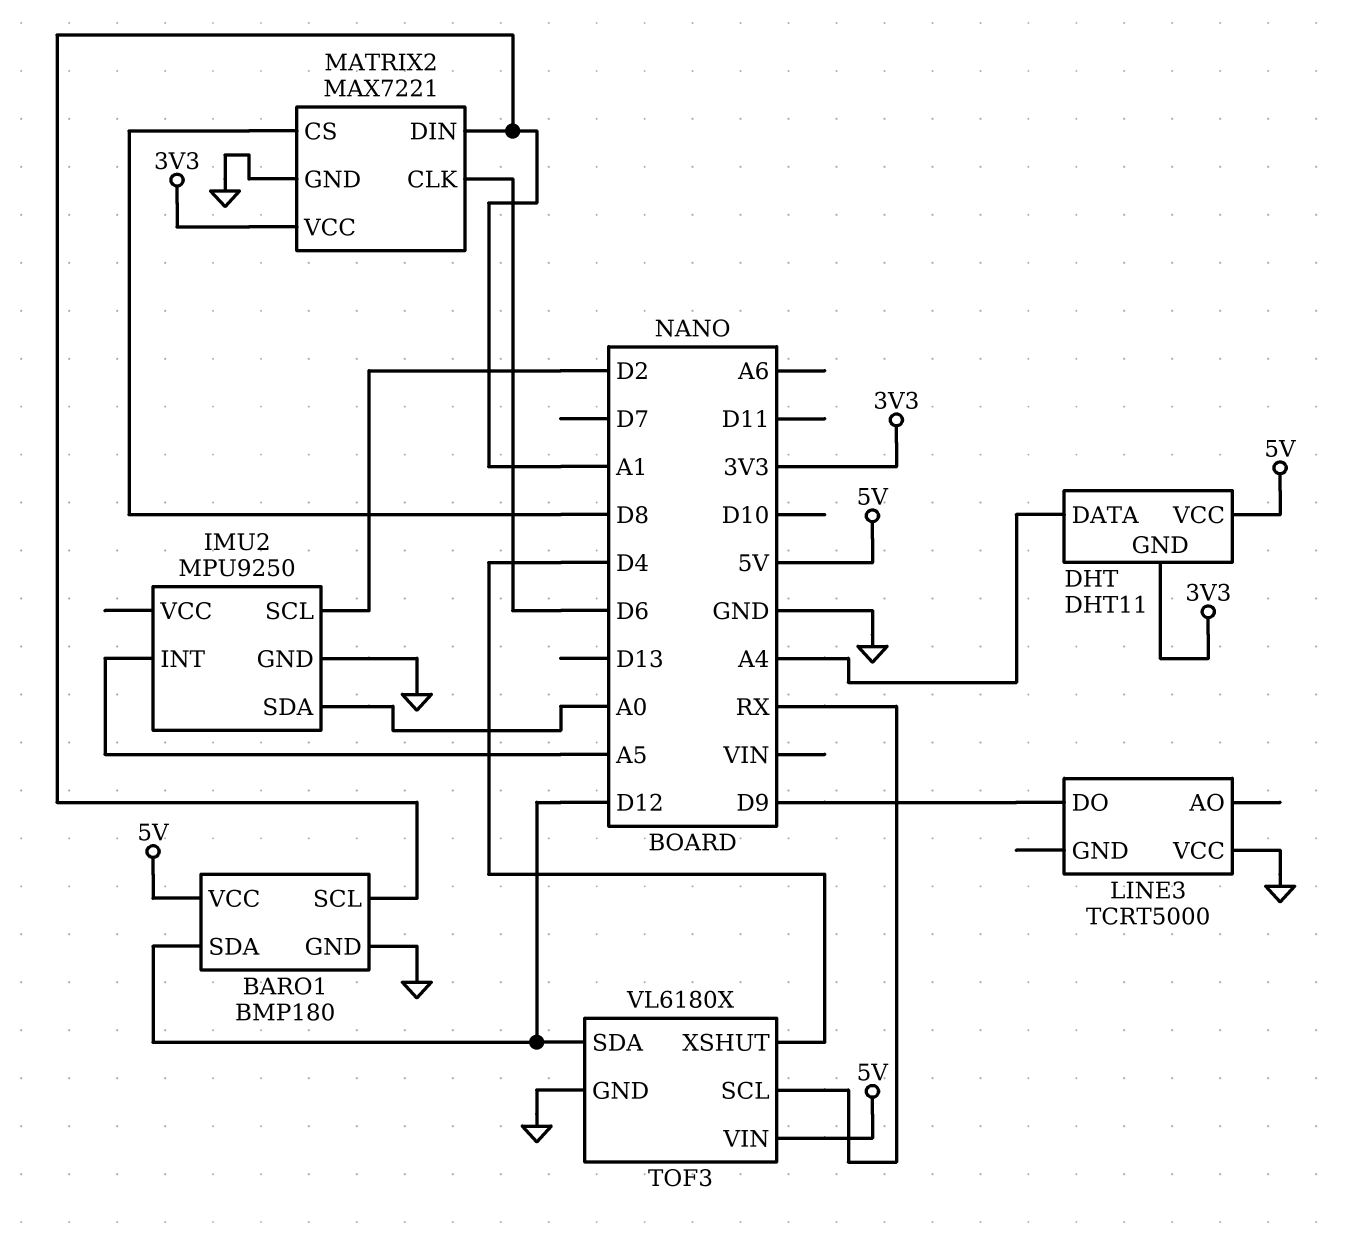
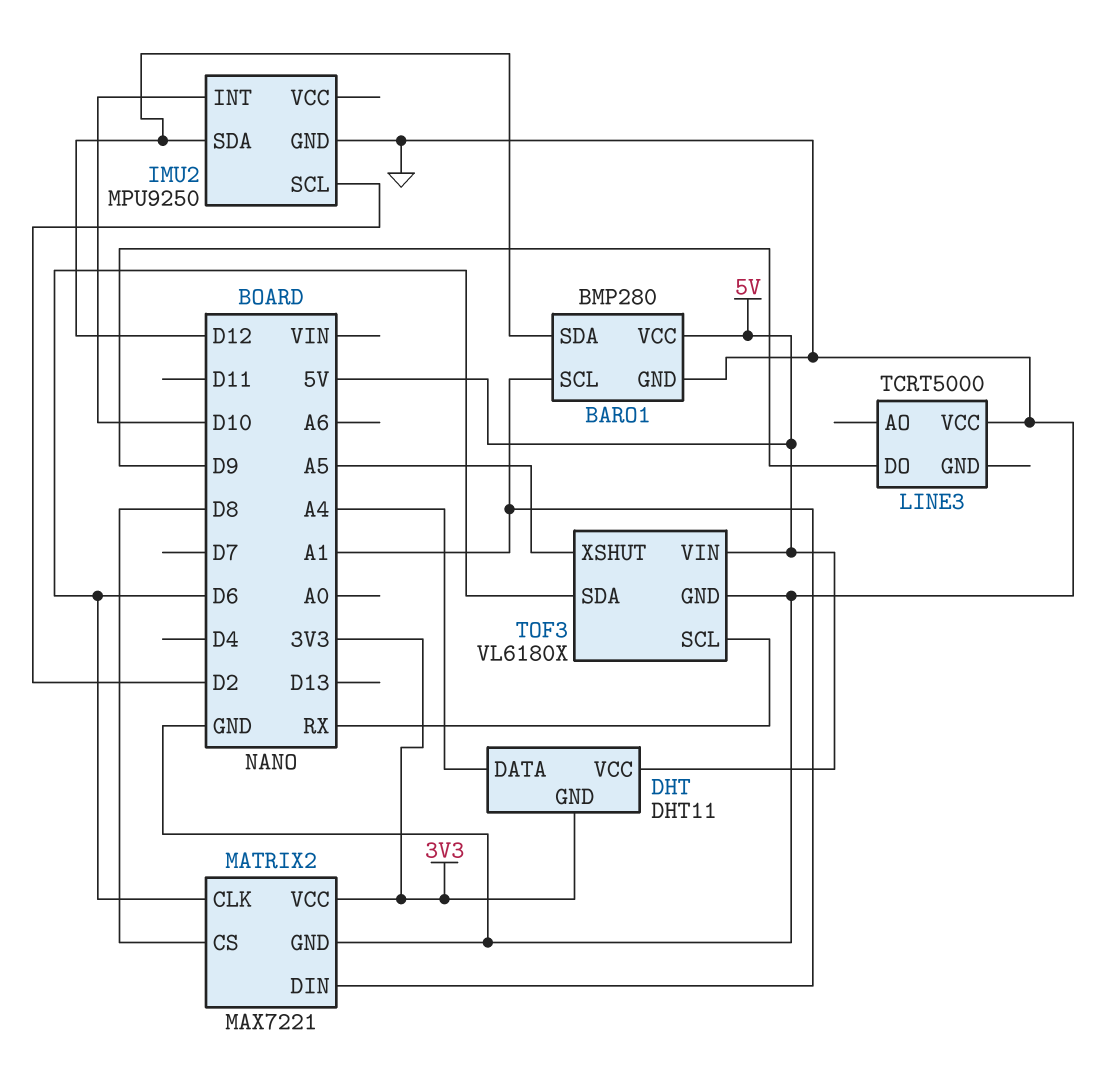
BARO1: BMP180 -> BMP280
IMU2 pin INT: A5 -> D10
IMU2 pin SDA: A0 -> D12
TOF3 pin SDA: D12 -> D6
TOF3 pin XSHUT: D4 -> A5

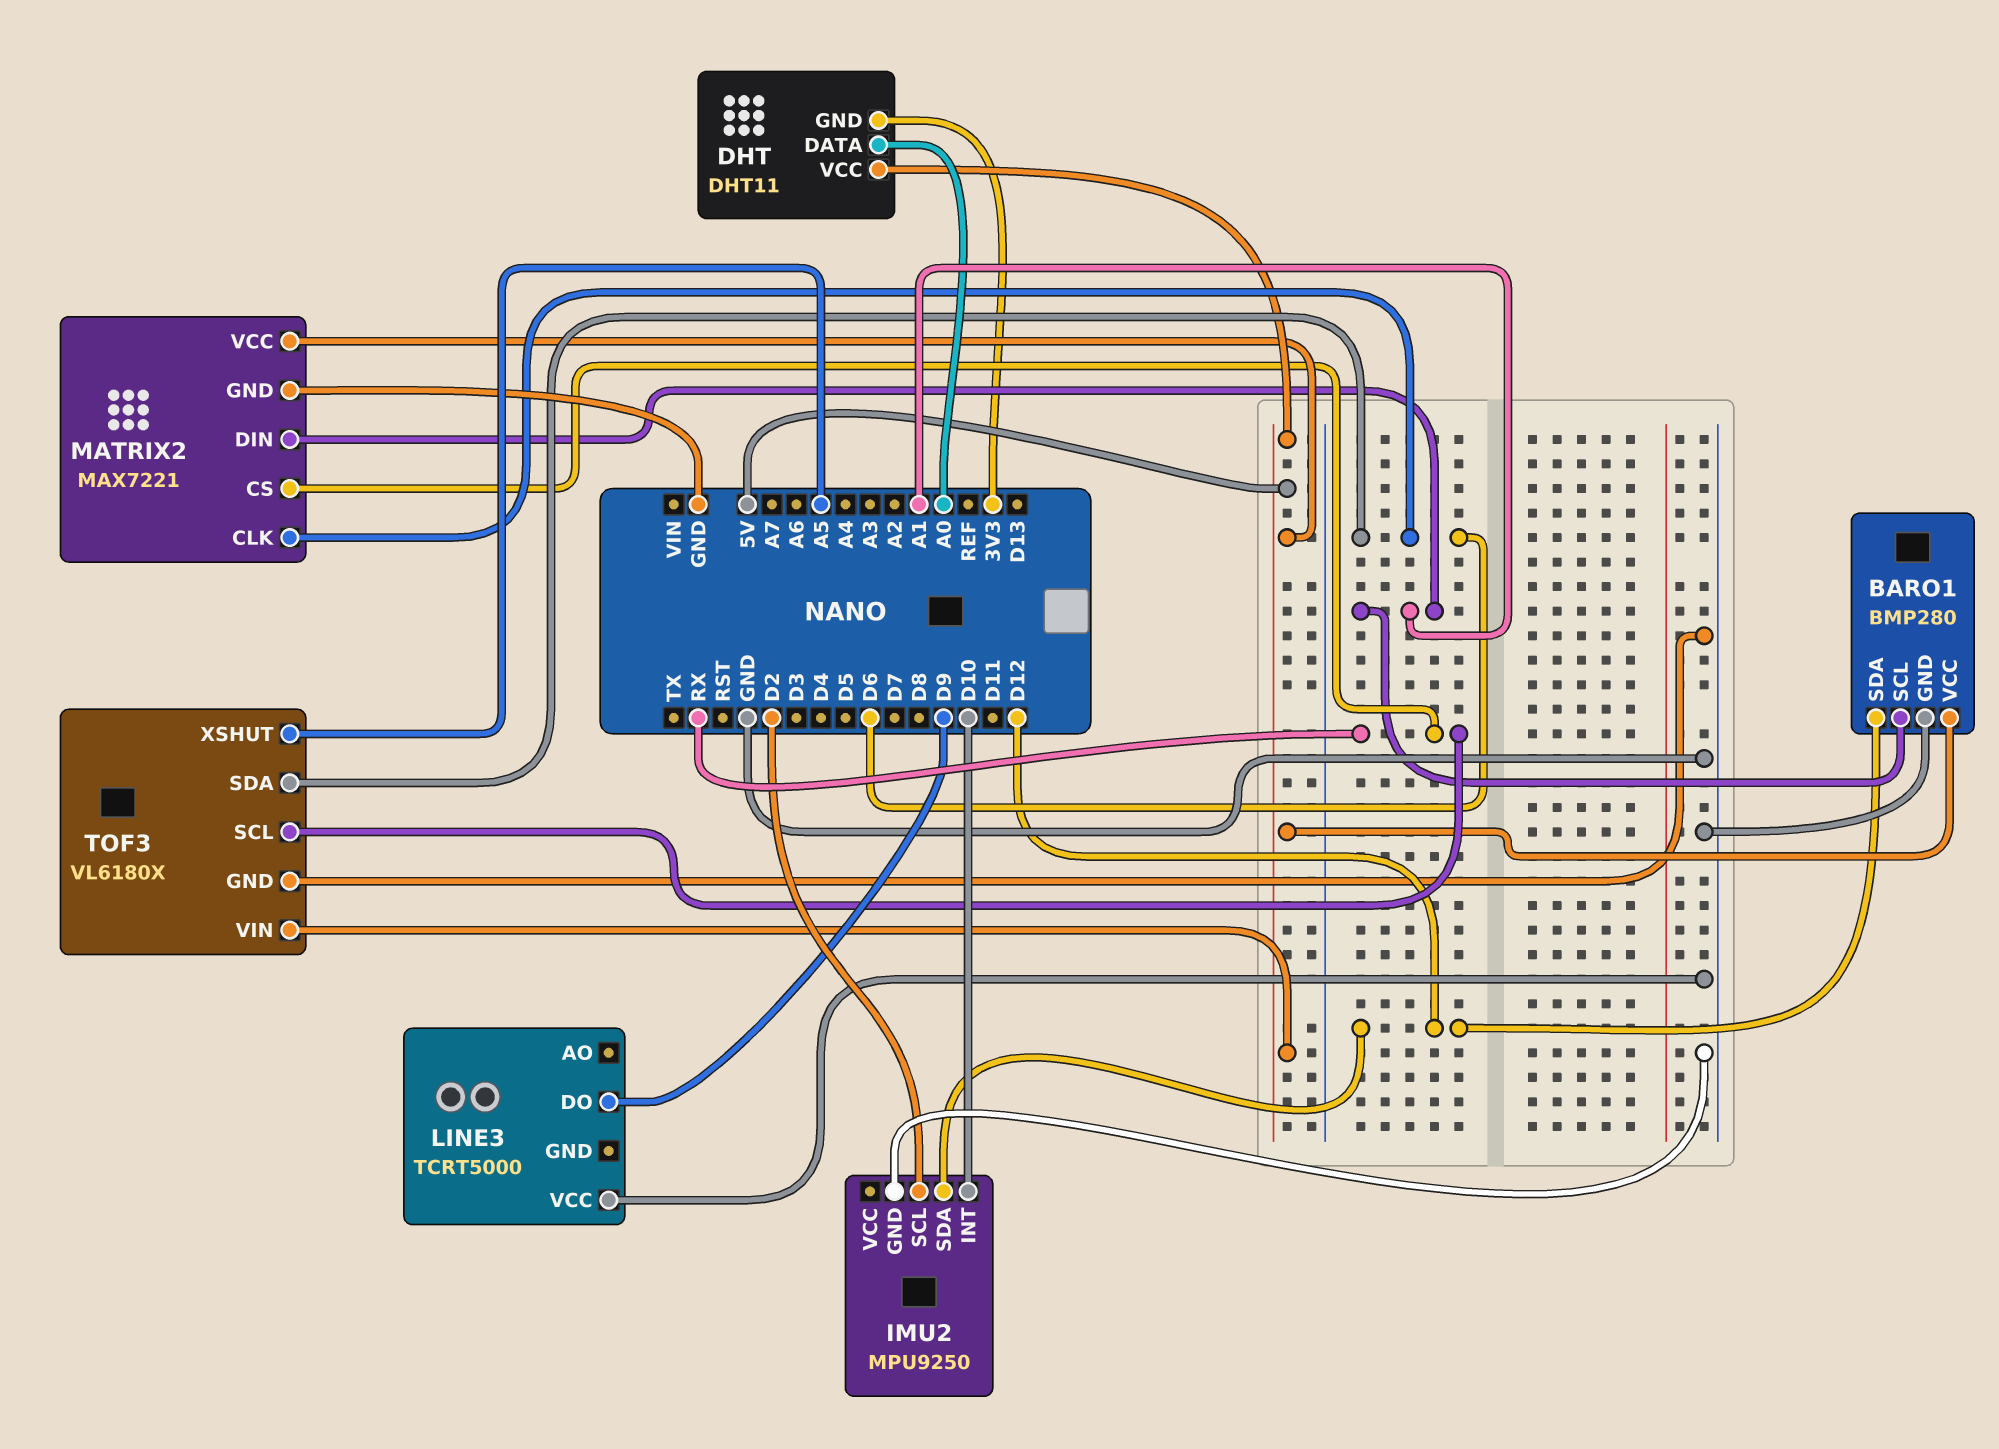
DHT pin DATA: A4 -> A0
MATRIX2 pin CS: D8 -> RX
MATRIX2 pin VCC: 3V3 -> 5V

